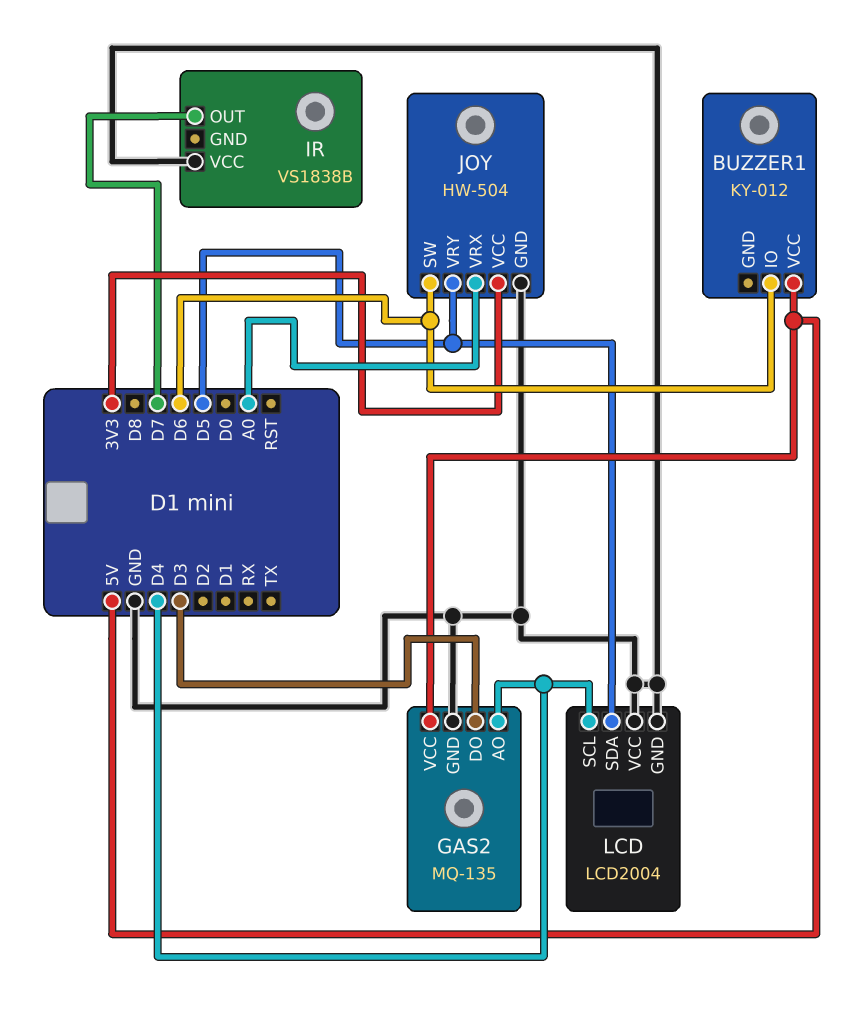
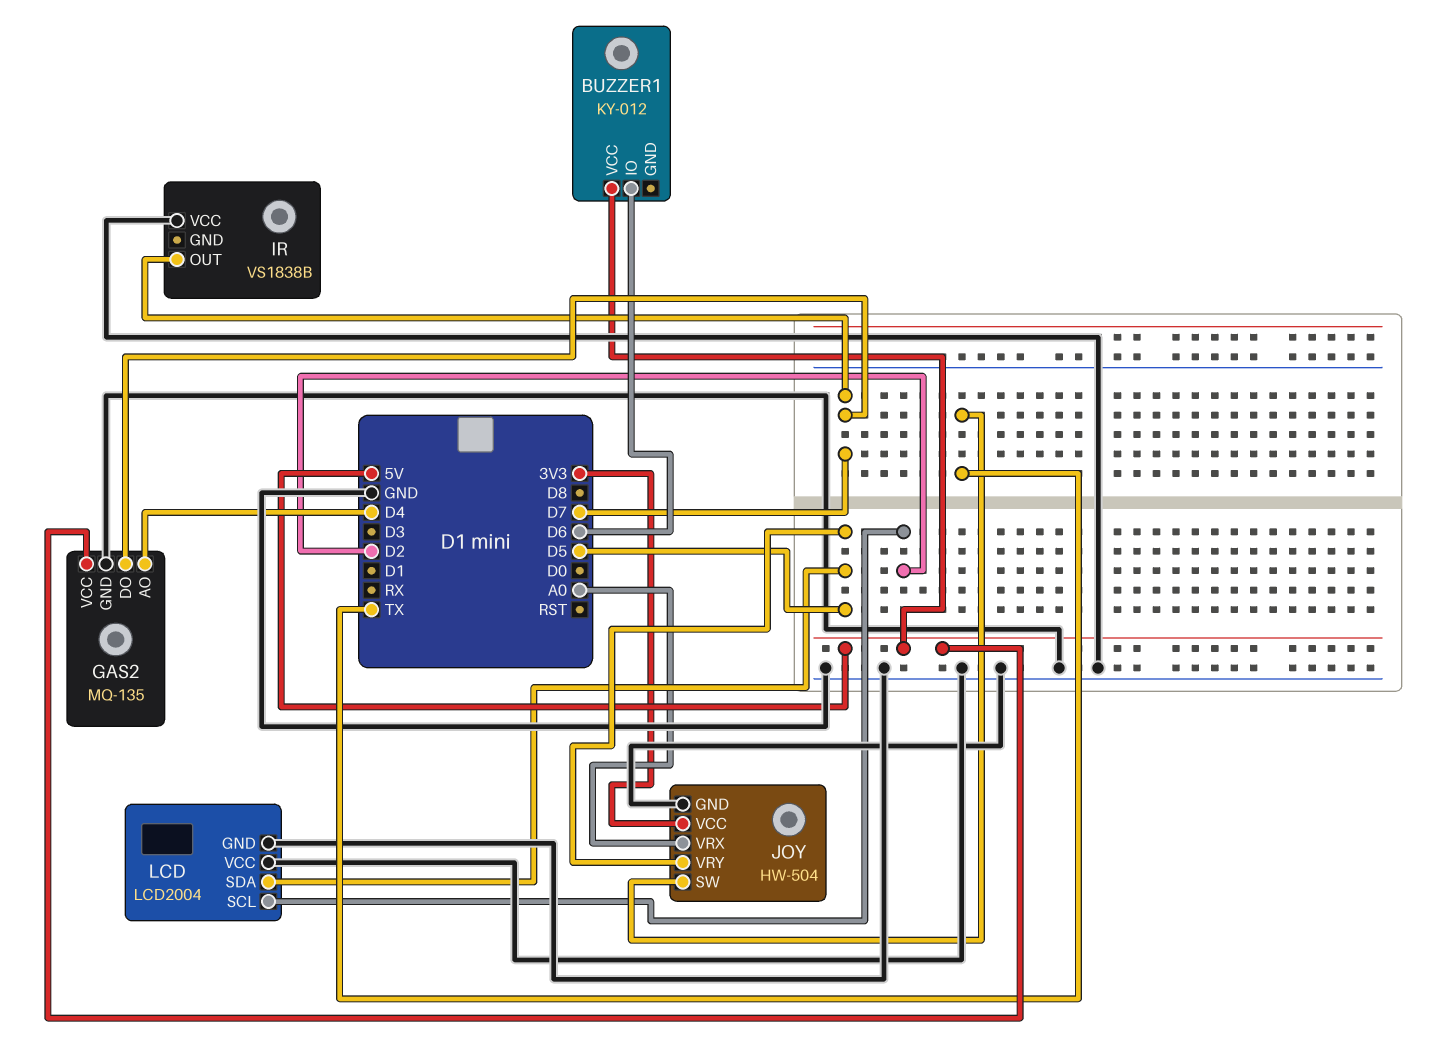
GAS2 pin DO: D3 -> D7
JOY pin SW: D6 -> TX
LCD pin SCL: D4 -> D2

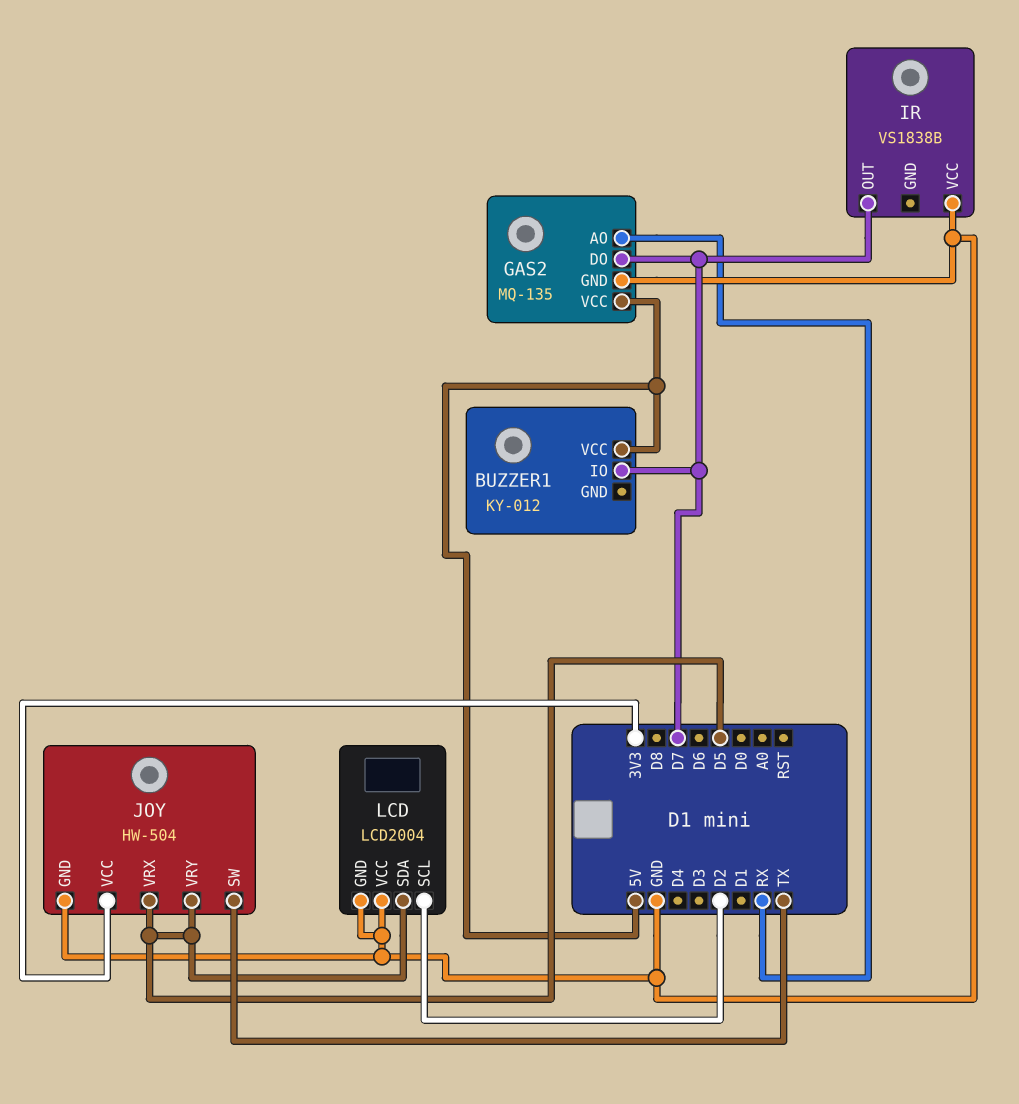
BUZZER1 pin IO: D6 -> D7
GAS2 pin AO: D4 -> RX
JOY pin VRX: A0 -> D5

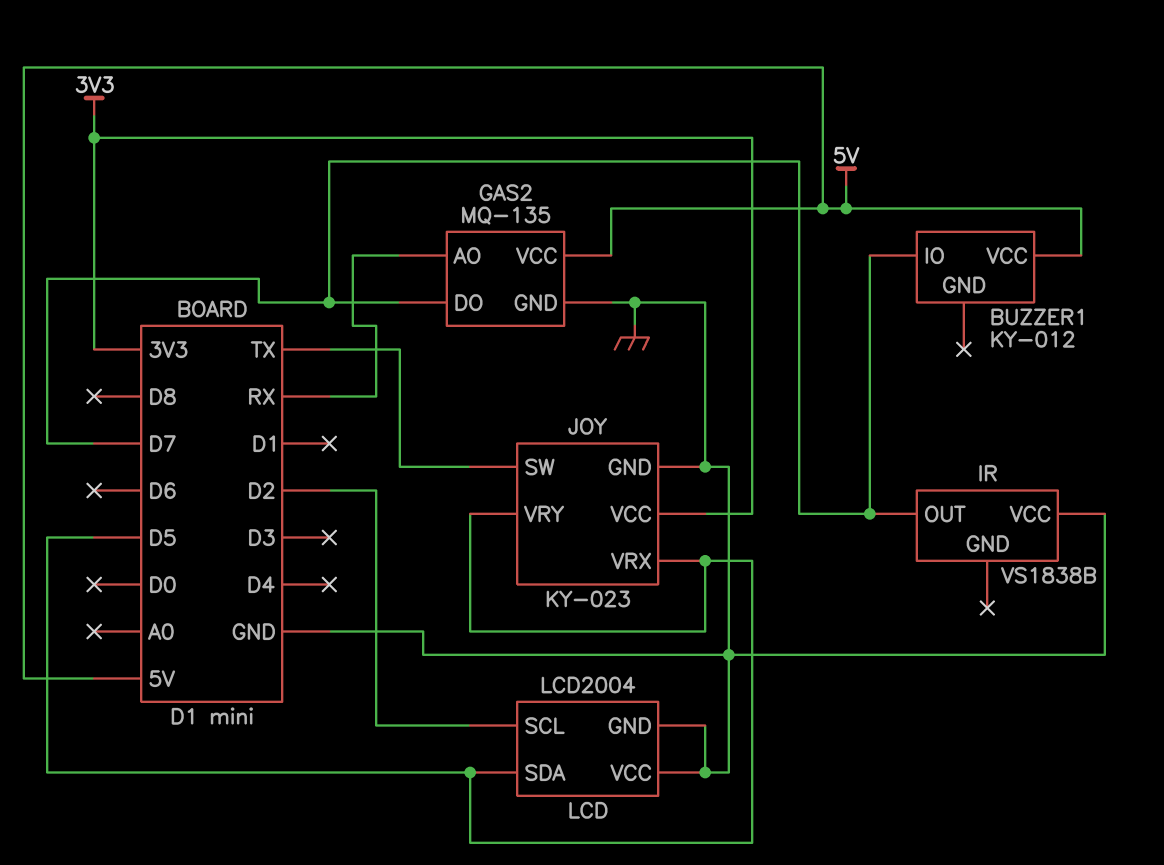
JOY: HW-504 -> KY-023

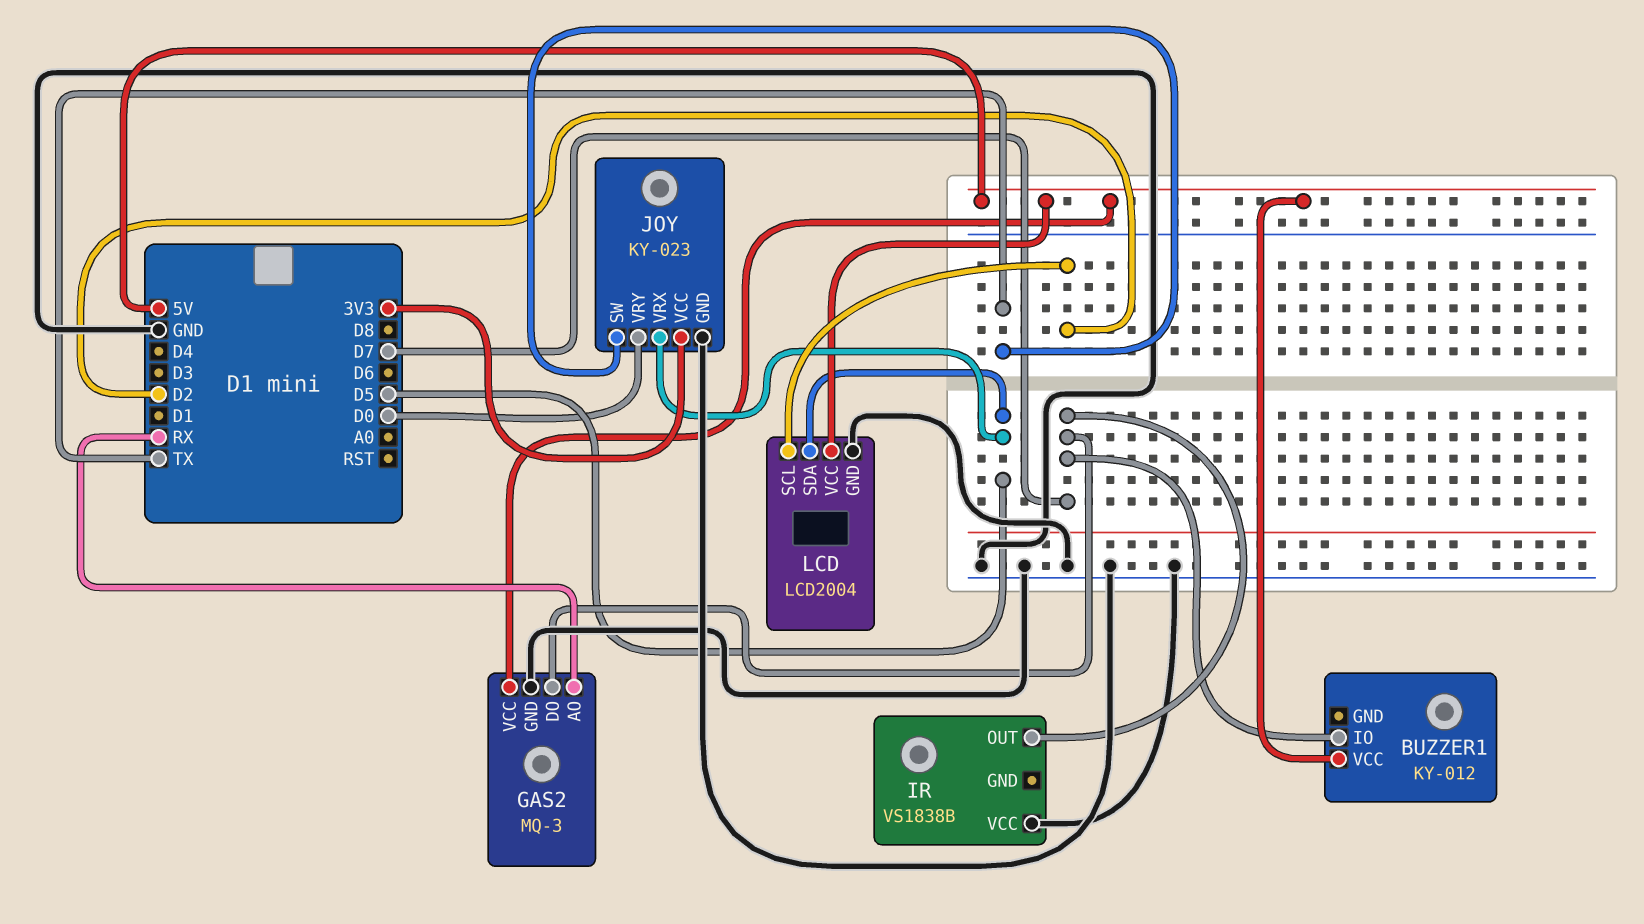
GAS2: MQ-135 -> MQ-3
JOY pin VRY: D5 -> D0
LCD pin VCC: GND -> 5V

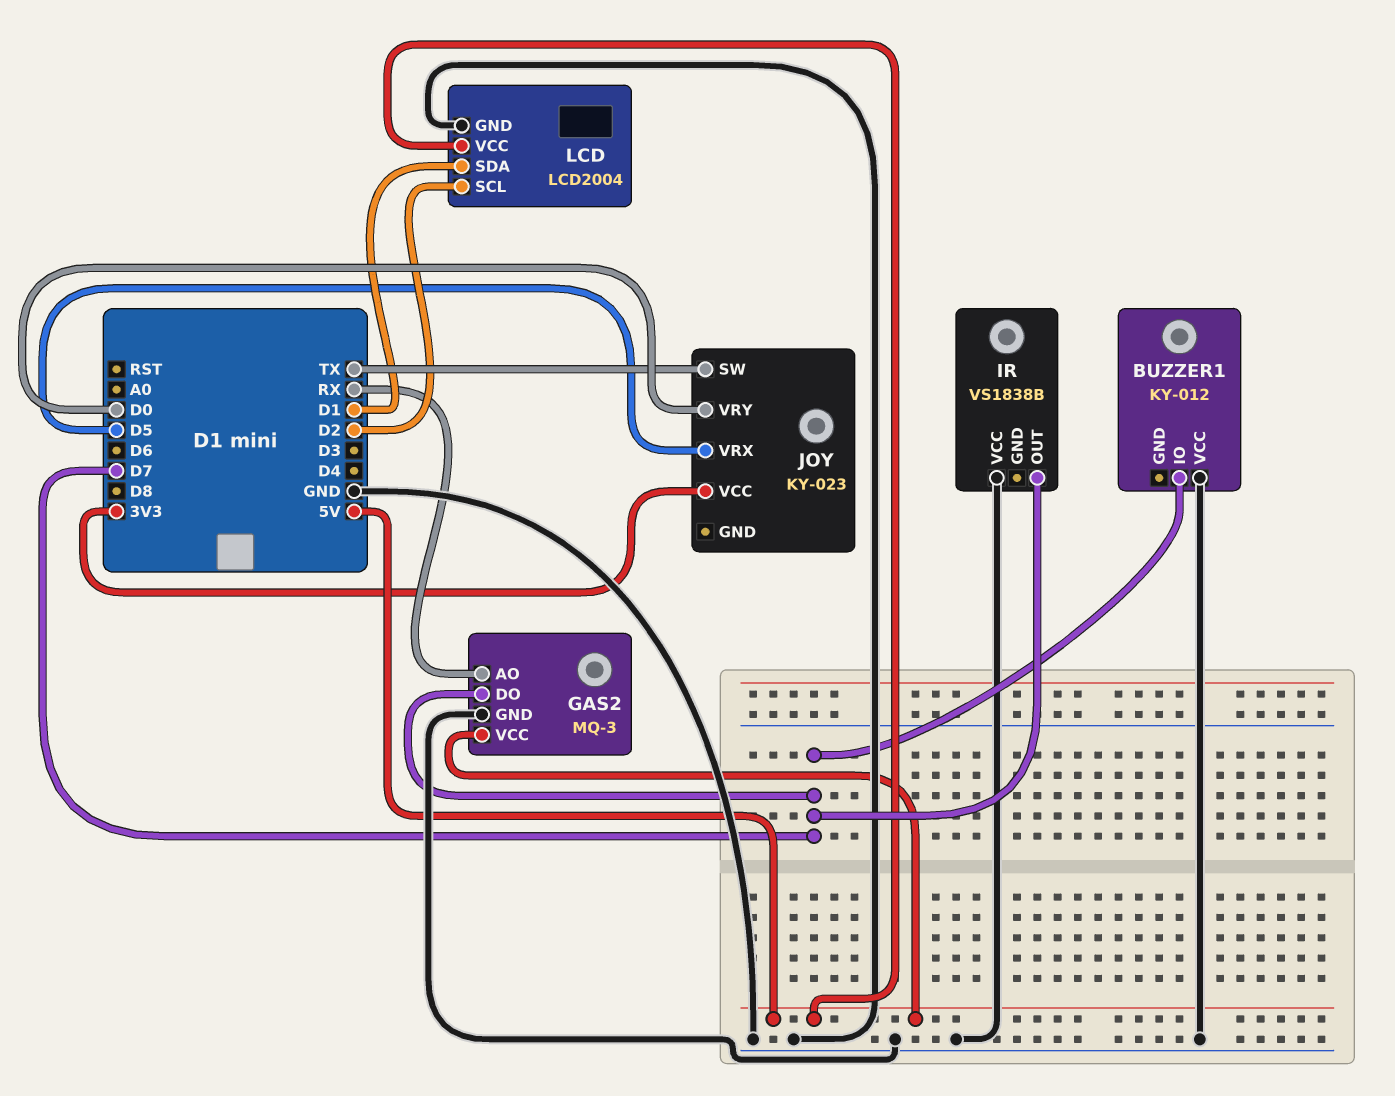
BUZZER1 pin VCC: 5V -> GND
JOY pin GND: GND -> none
LCD pin SDA: D5 -> D1

